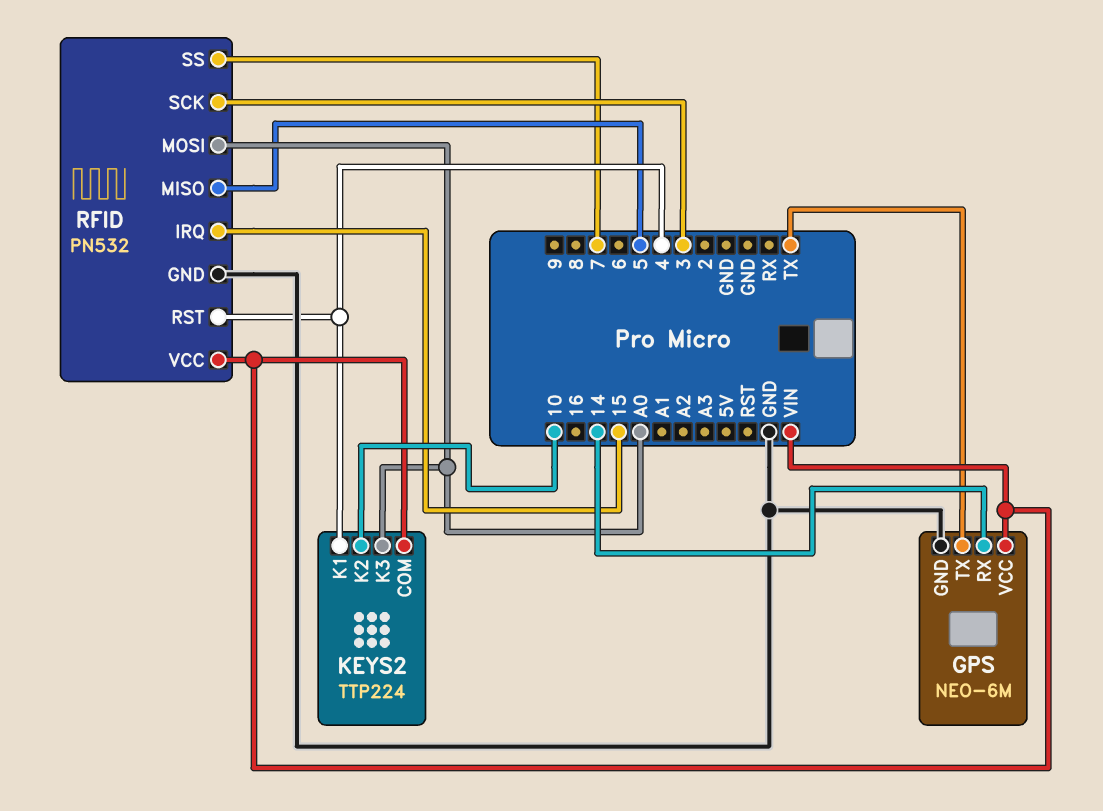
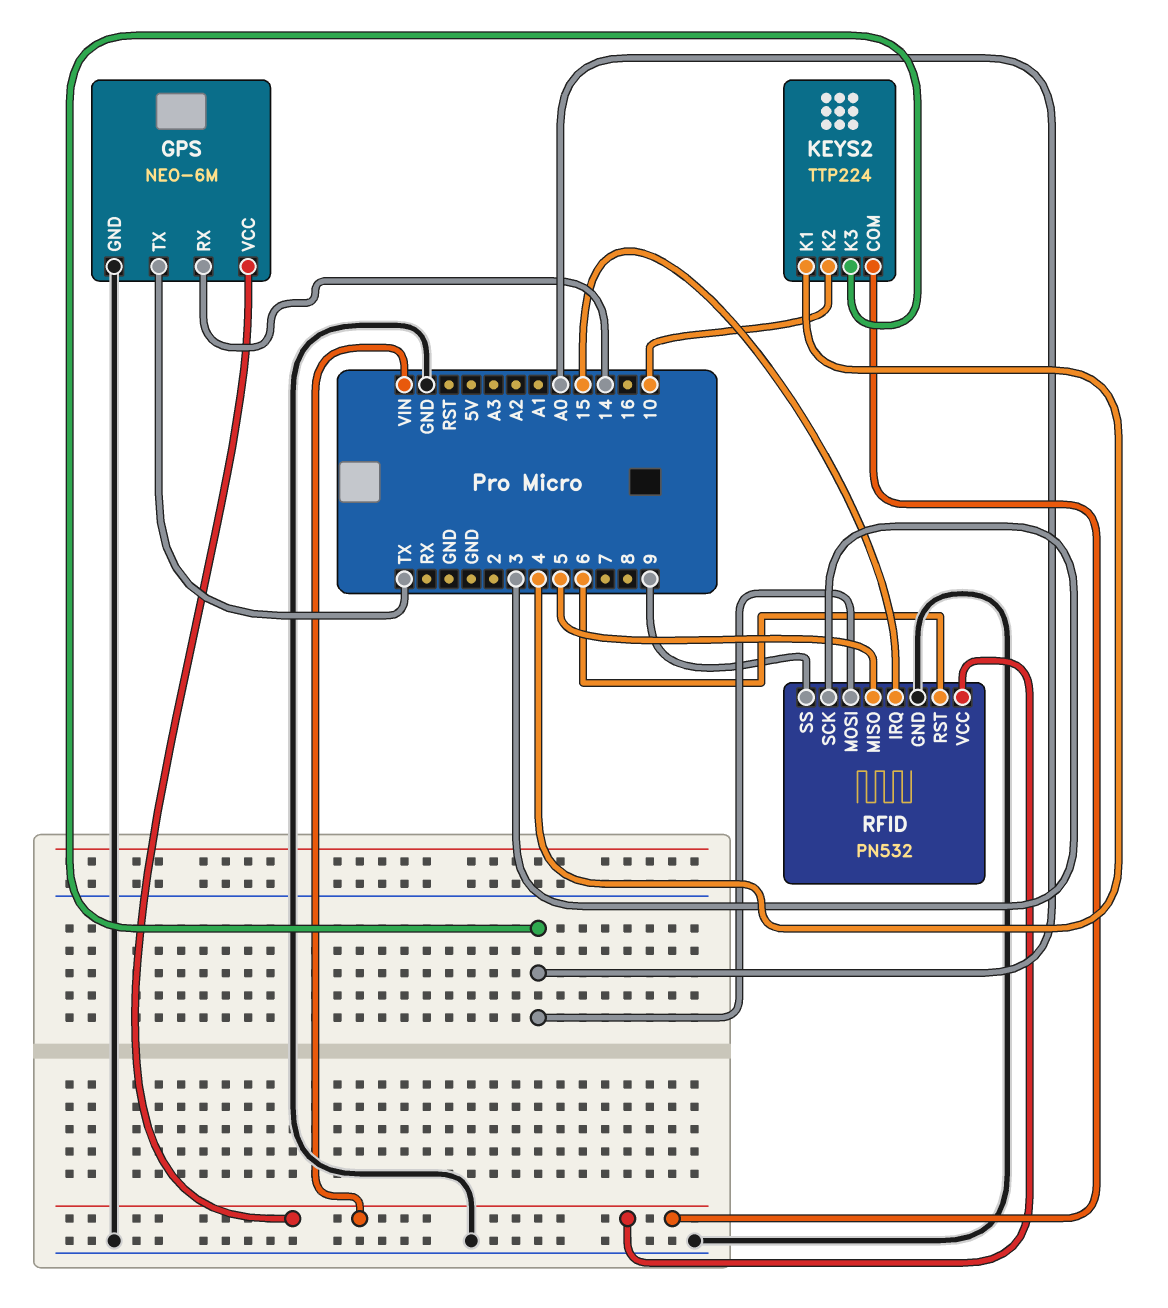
RFID pin RST: 4 -> 6
RFID pin SS: 7 -> 9

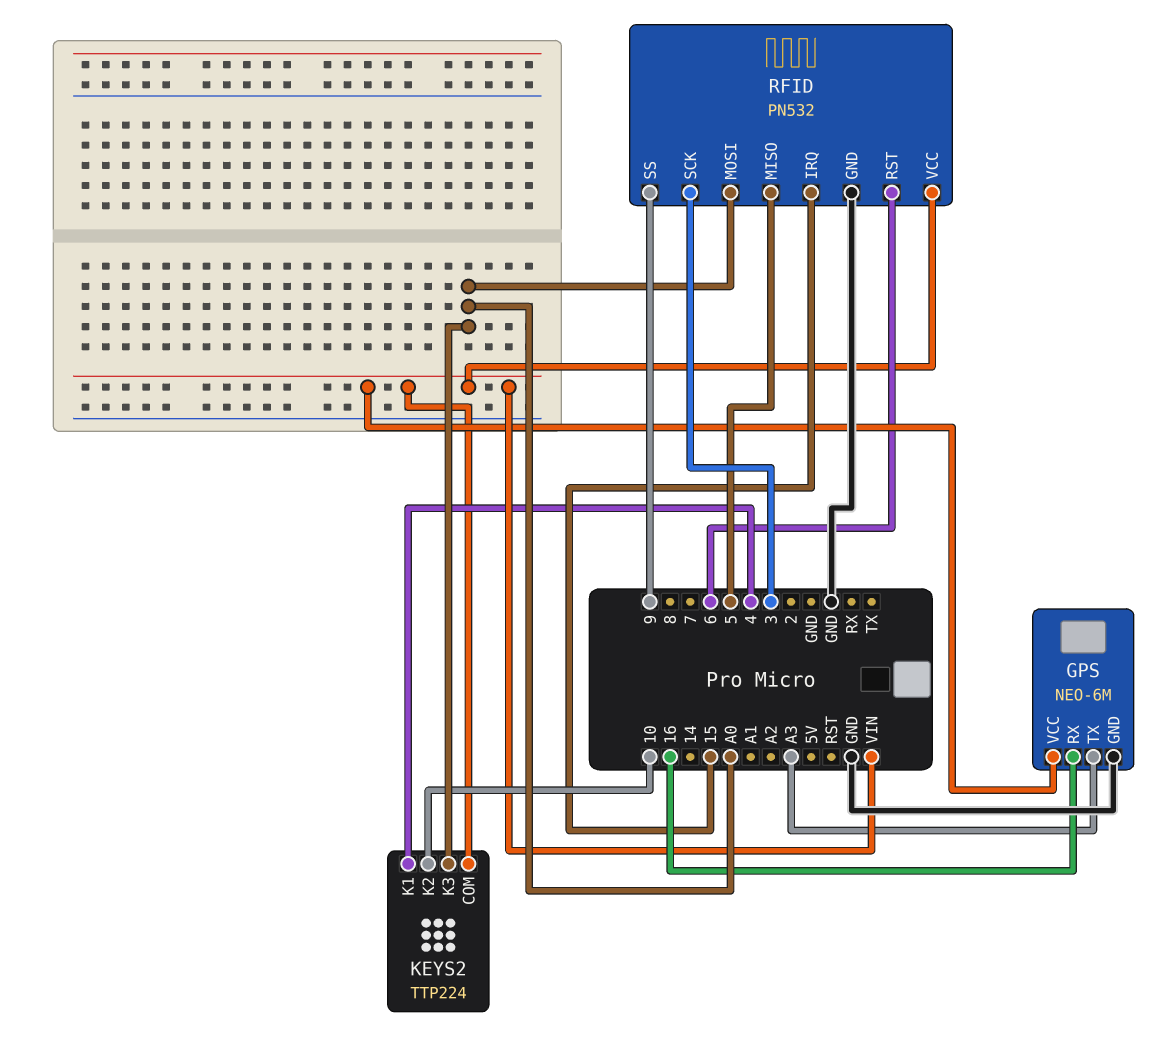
GPS pin RX: 14 -> 16
GPS pin TX: TX -> A3

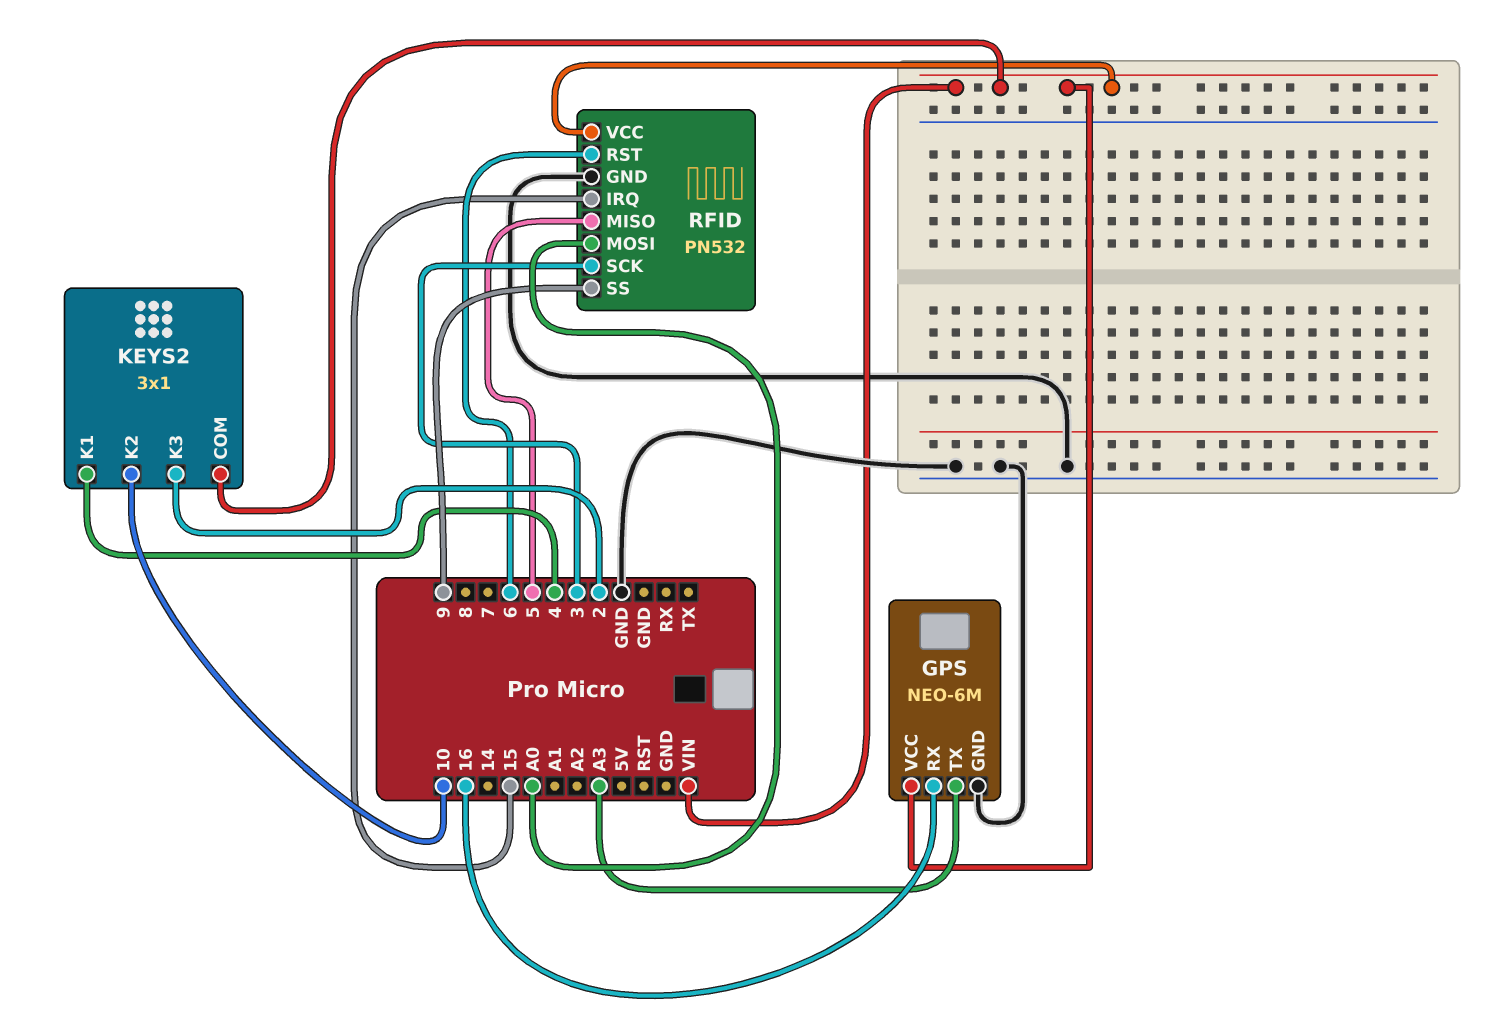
KEYS2: TTP224 -> 3x1
KEYS2 pin K3: A0 -> 2

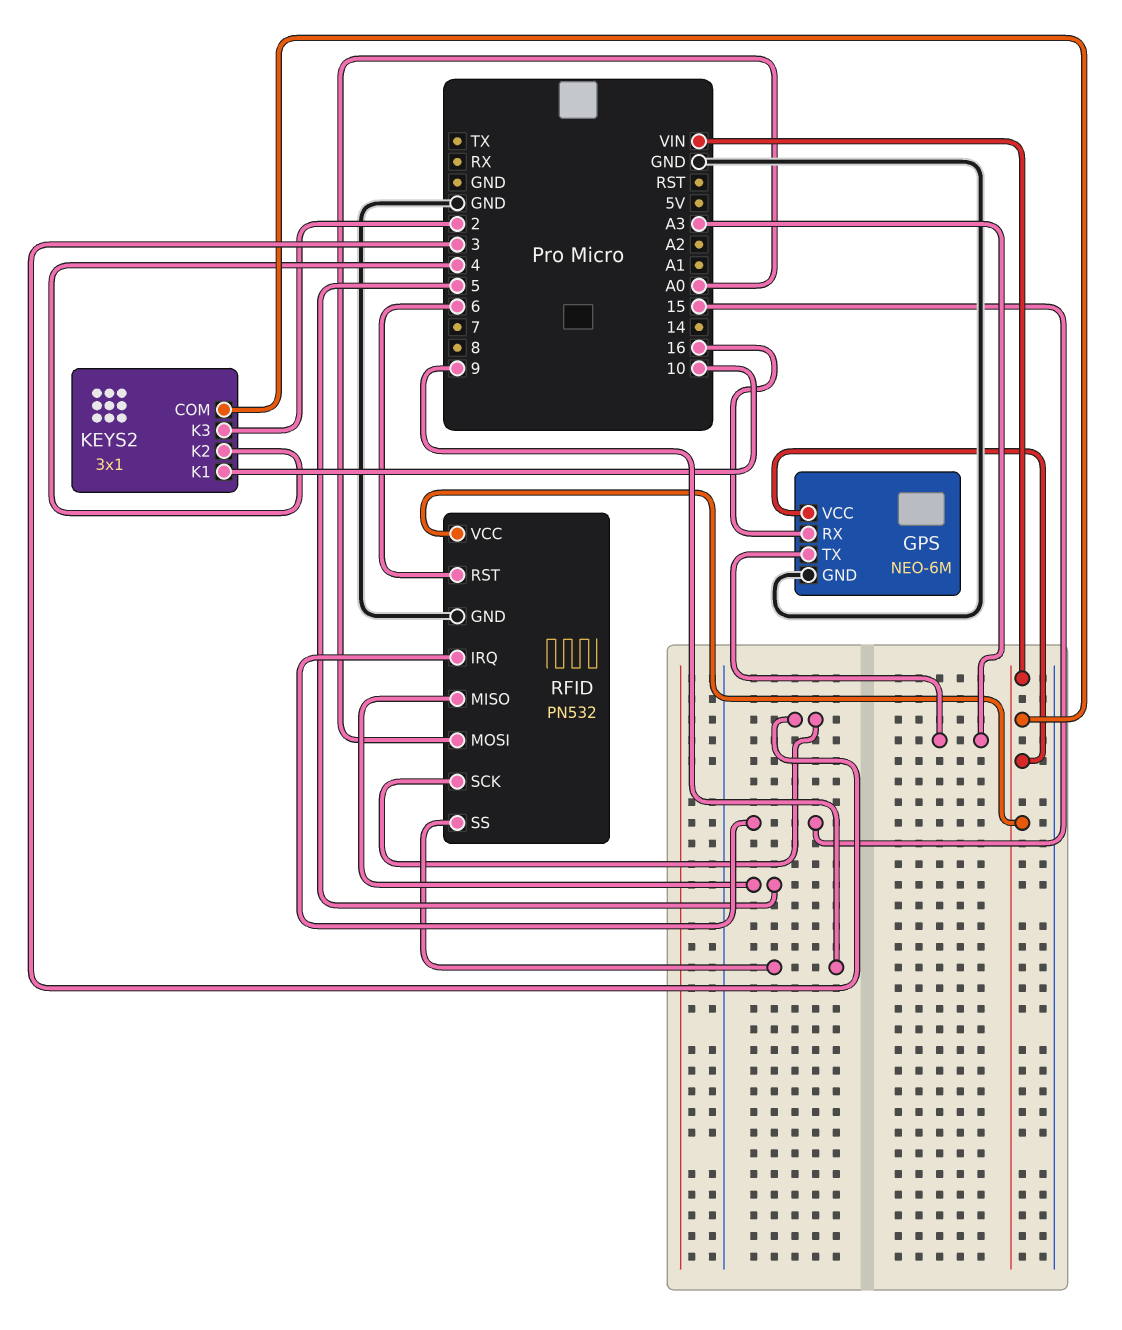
KEYS2 pin K1: 4 -> 10
KEYS2 pin K2: 10 -> 4

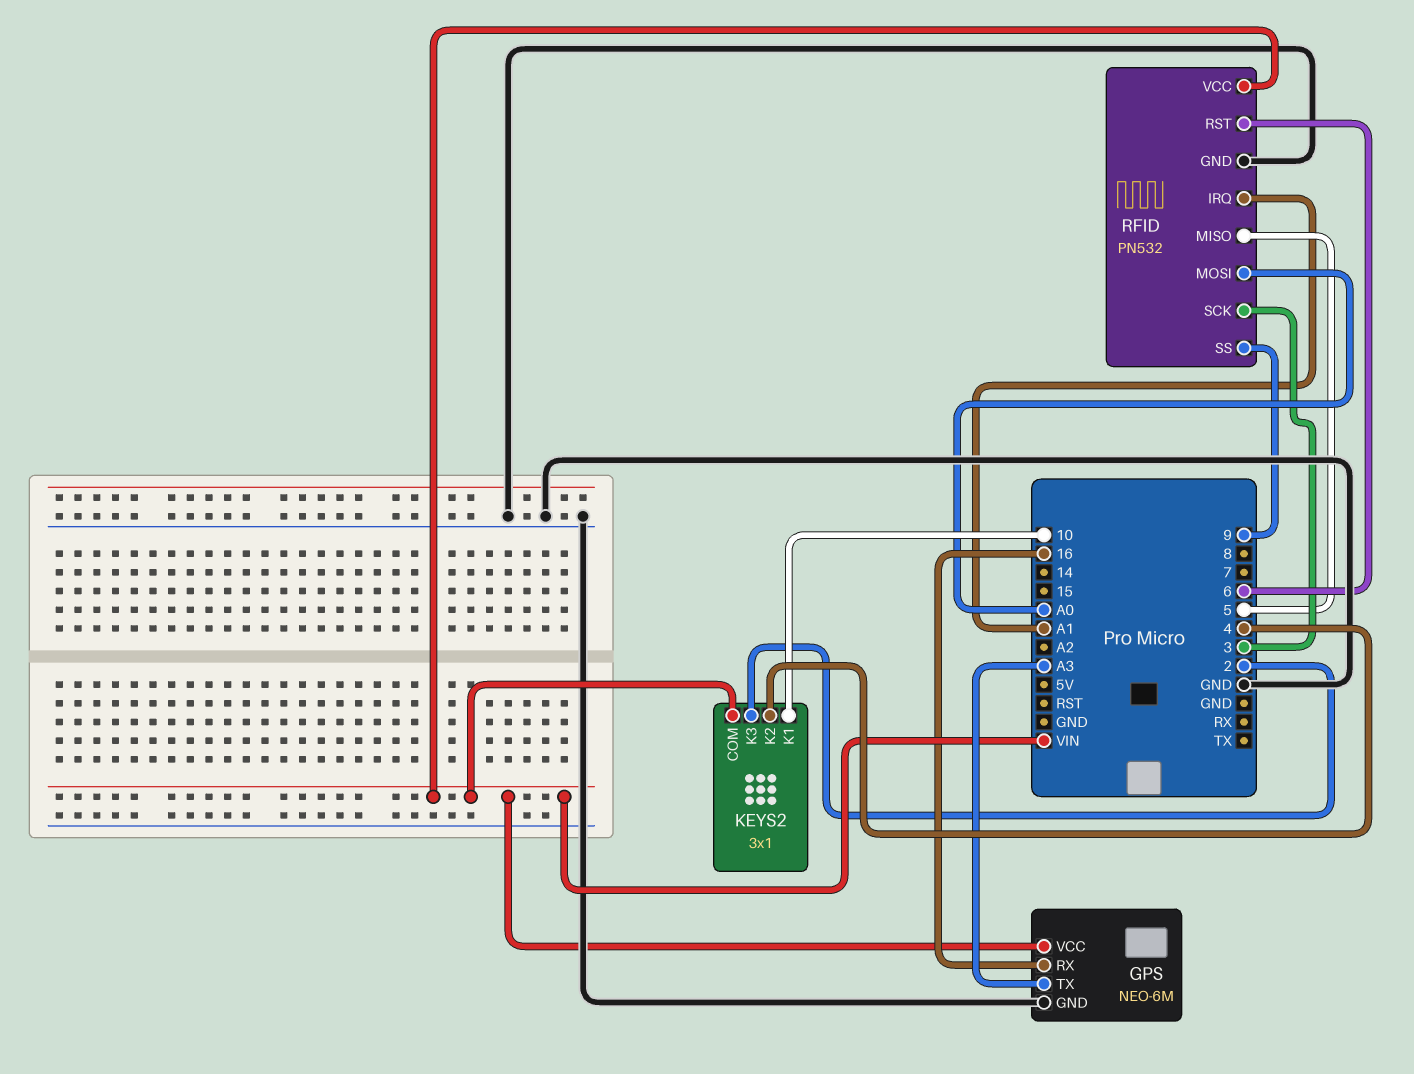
RFID pin IRQ: 15 -> A1

